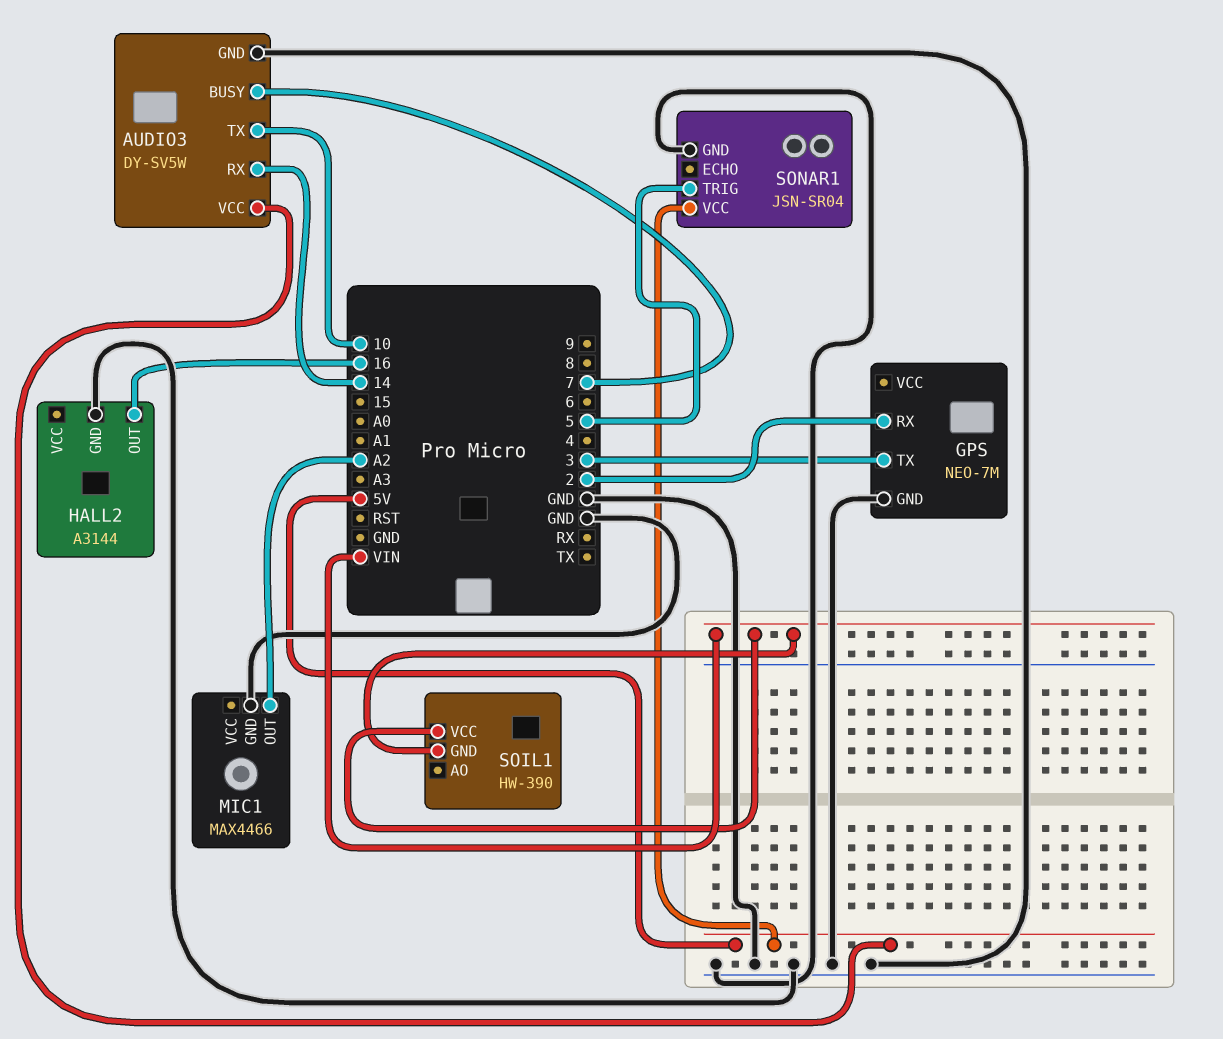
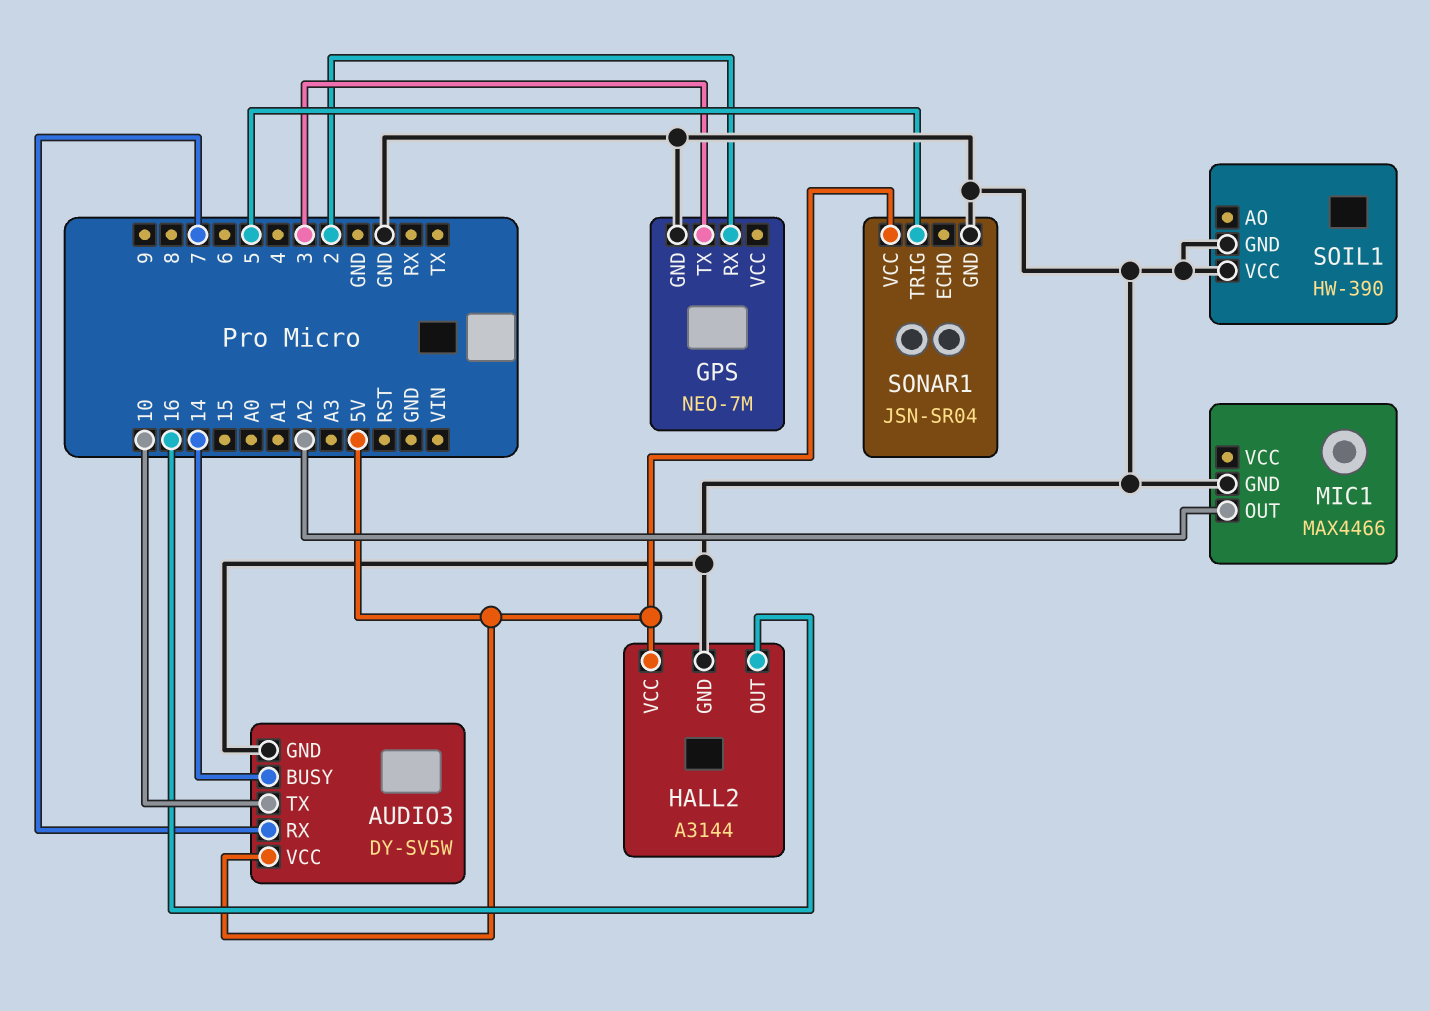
AUDIO3 pin BUSY: 7 -> 14
AUDIO3 pin RX: 14 -> 7
HALL2 pin VCC: none -> 5V
SOIL1 pin GND: VIN -> GND
SOIL1 pin VCC: VIN -> GND

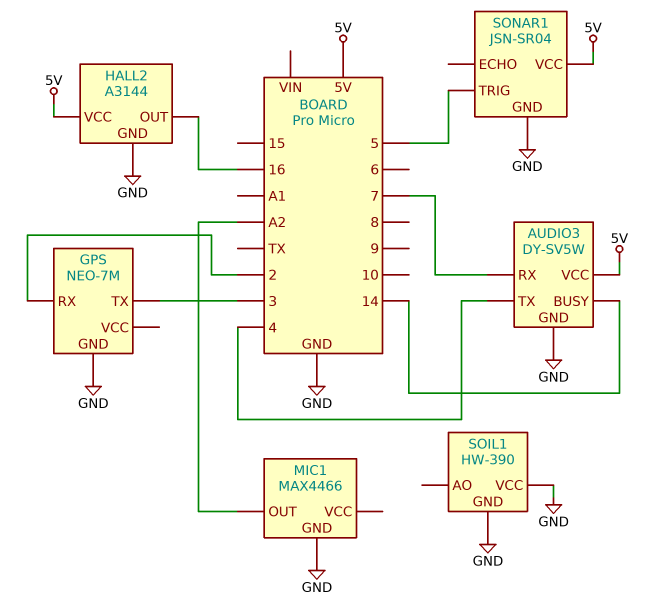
AUDIO3 pin TX: 10 -> 4

